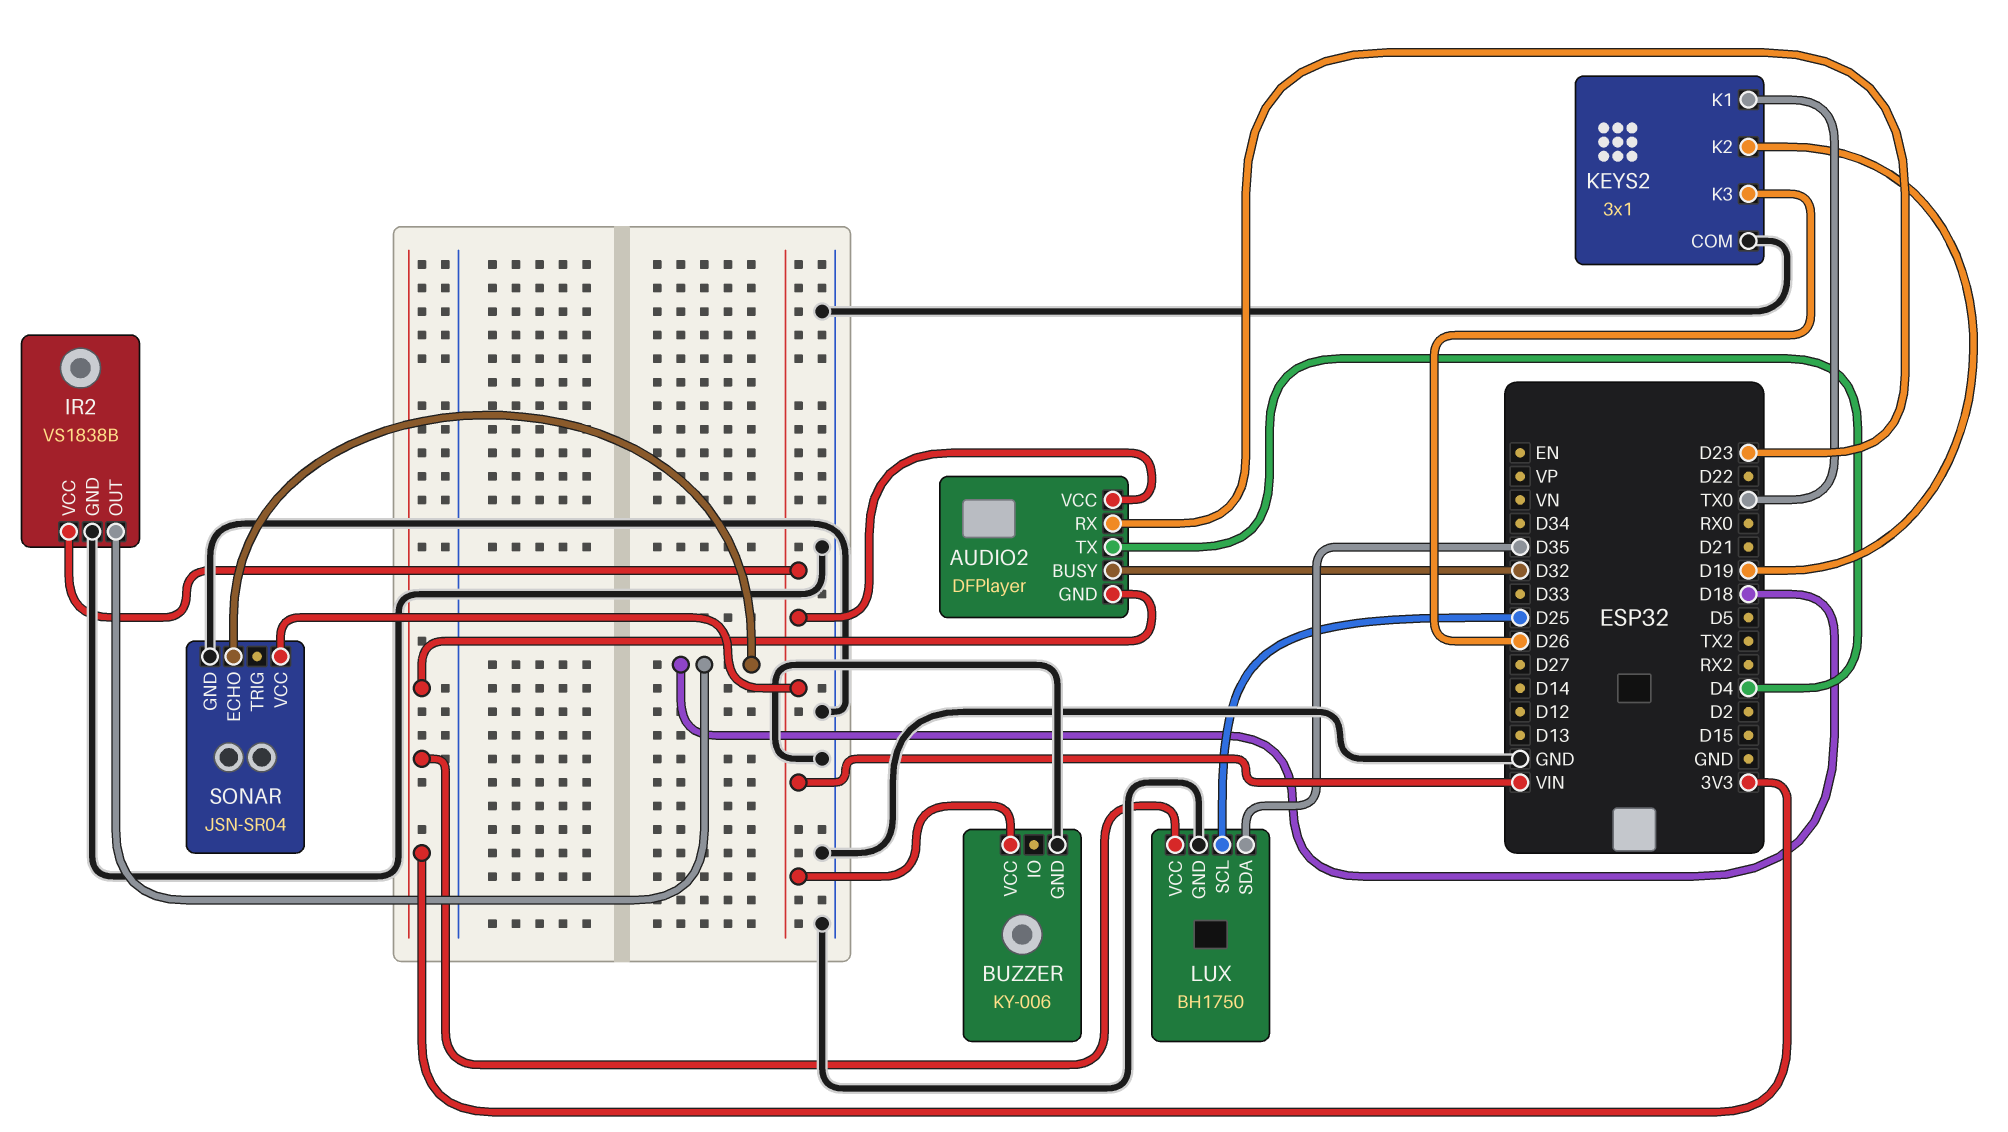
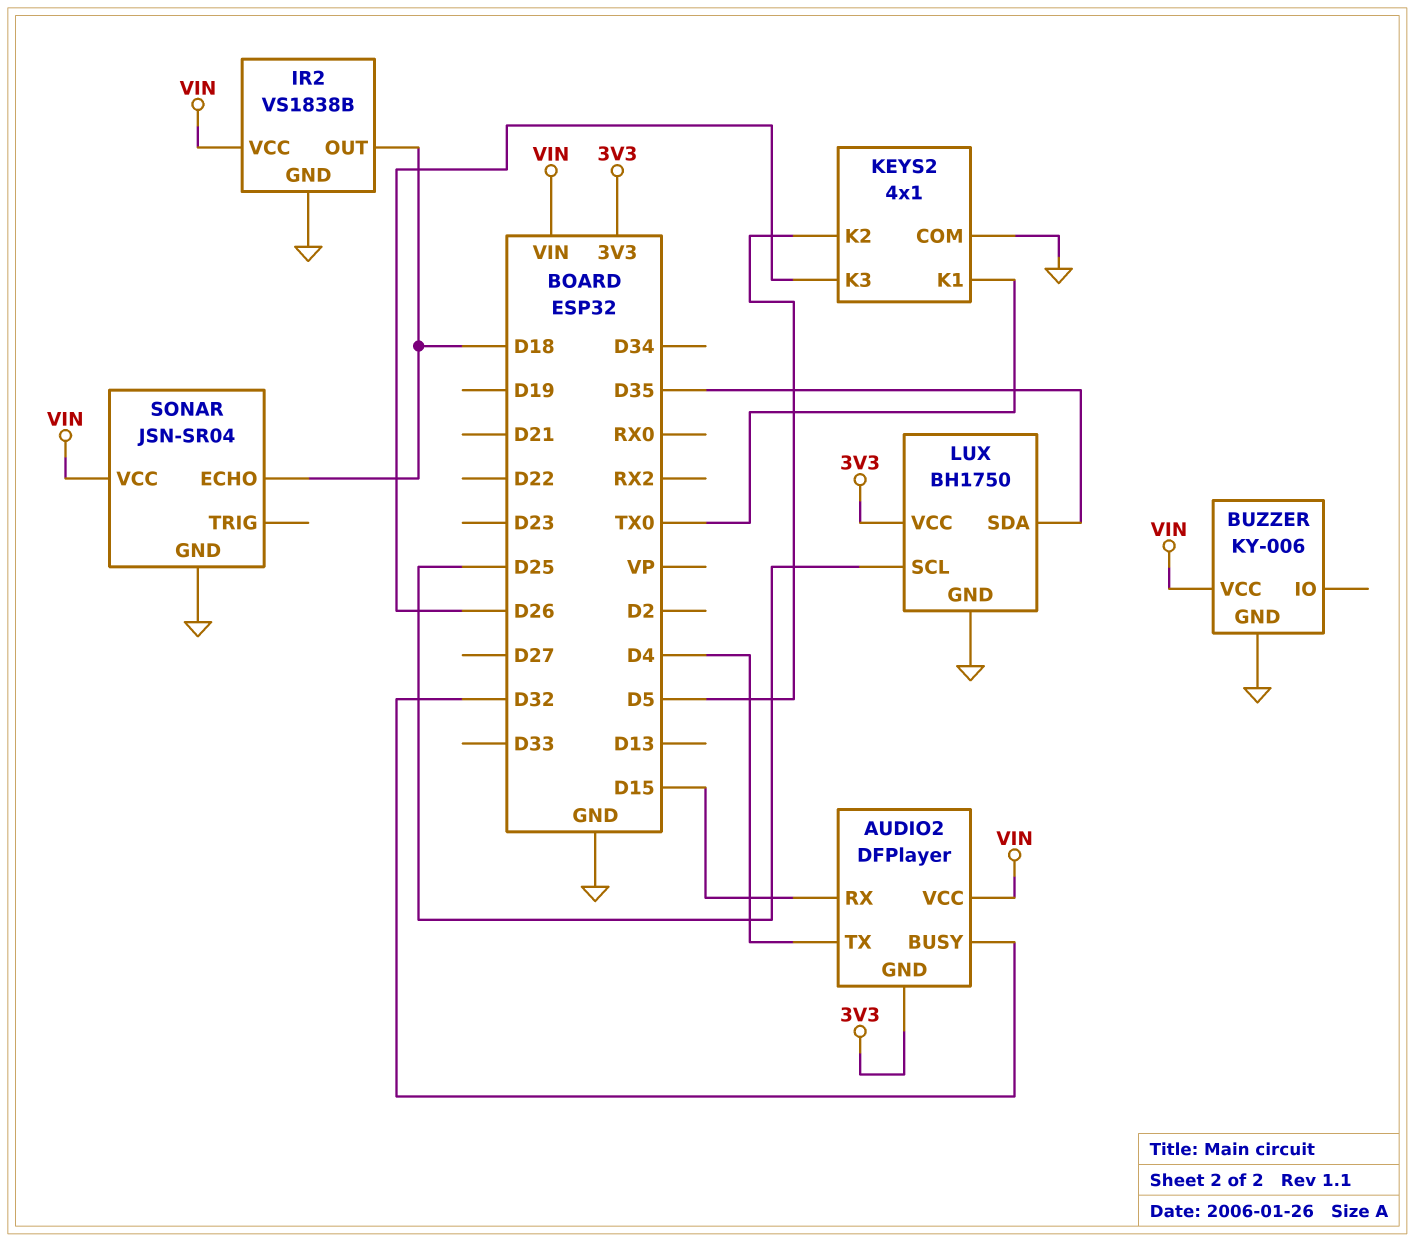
AUDIO2 pin RX: D23 -> D15
KEYS2: 3x1 -> 4x1
KEYS2 pin K2: D19 -> D5

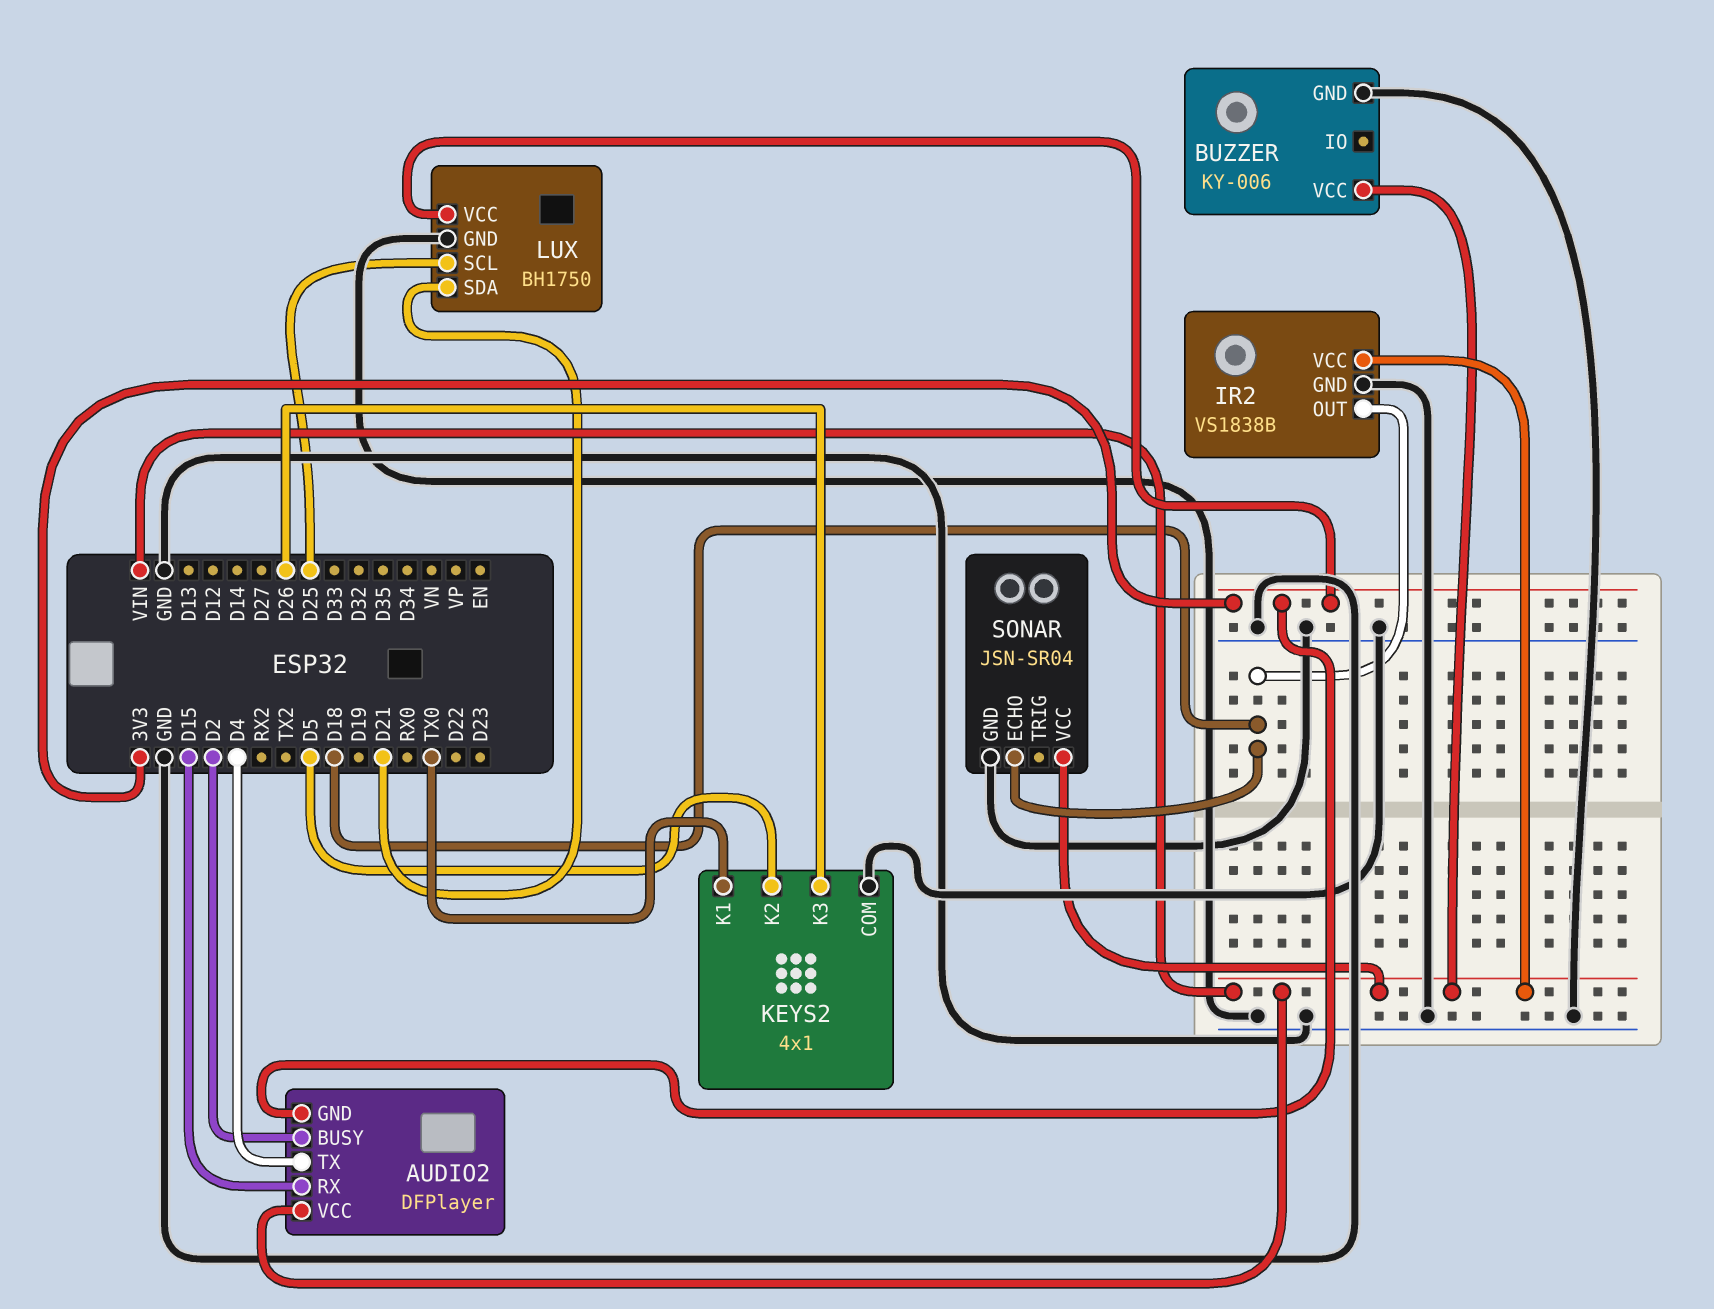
AUDIO2 pin BUSY: D32 -> D2
LUX pin SDA: D35 -> D21

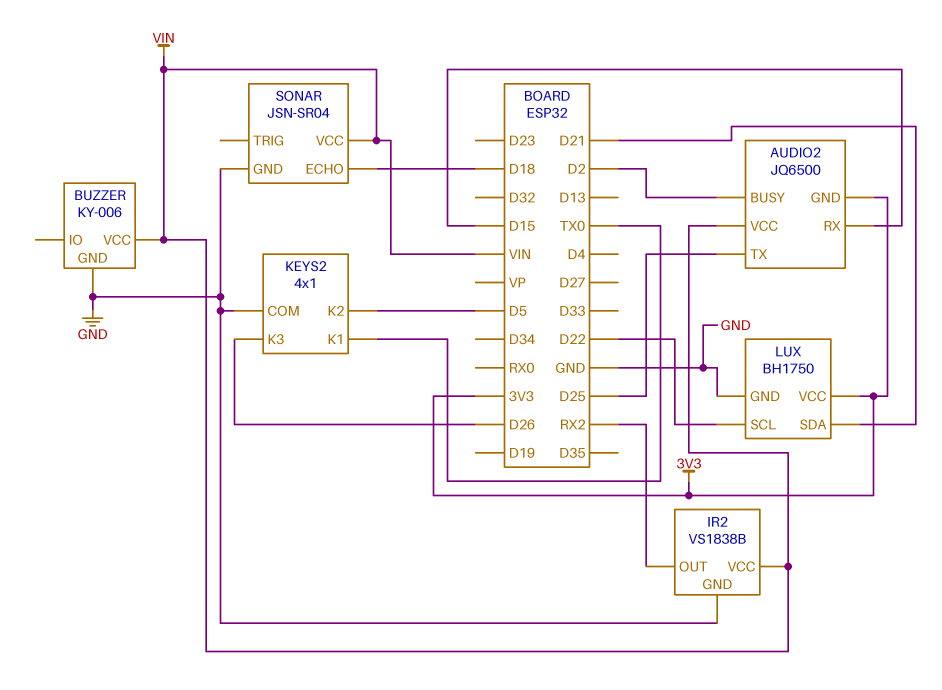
AUDIO2: DFPlayer -> JQ6500
AUDIO2 pin TX: D4 -> D25
IR2 pin OUT: D18 -> RX2
LUX pin SCL: D25 -> D22

